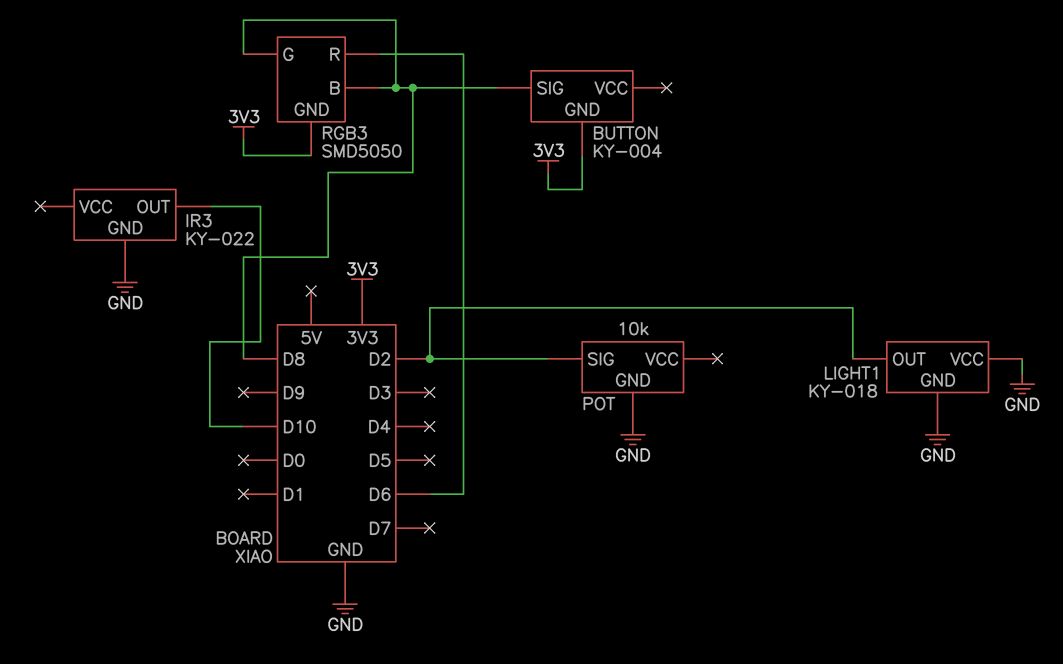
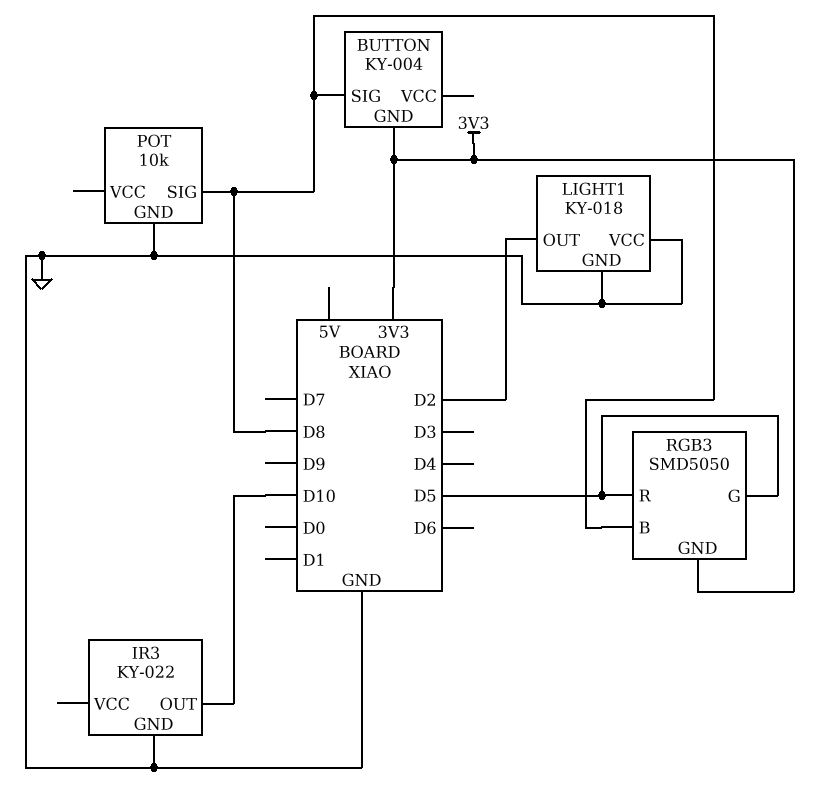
POT pin SIG: D2 -> D8
RGB3 pin G: D8 -> D5
RGB3 pin R: D6 -> D5

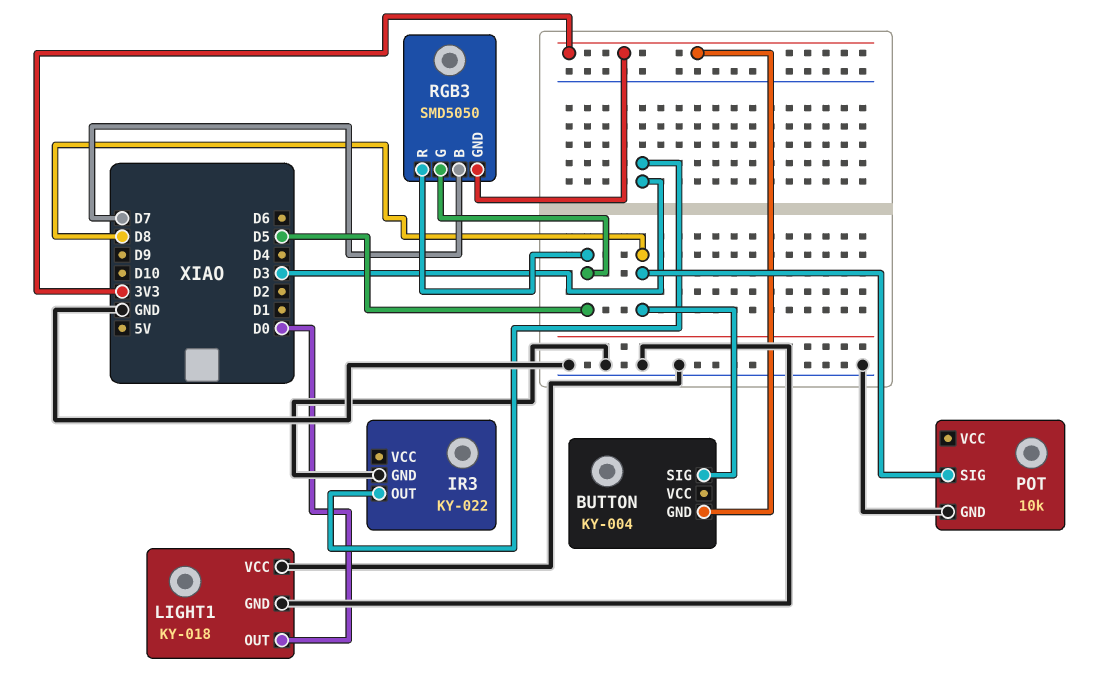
IR3 pin OUT: D10 -> D3
LIGHT1 pin OUT: D2 -> D0
RGB3 pin B: D8 -> D7

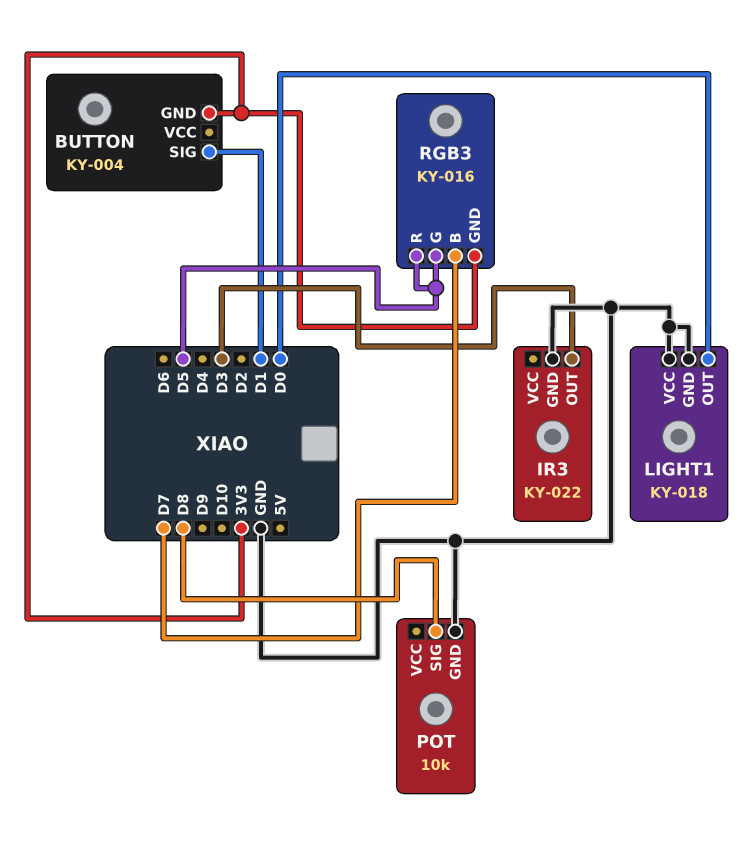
BUTTON pin SIG: D8 -> D1
RGB3: SMD5050 -> KY-016

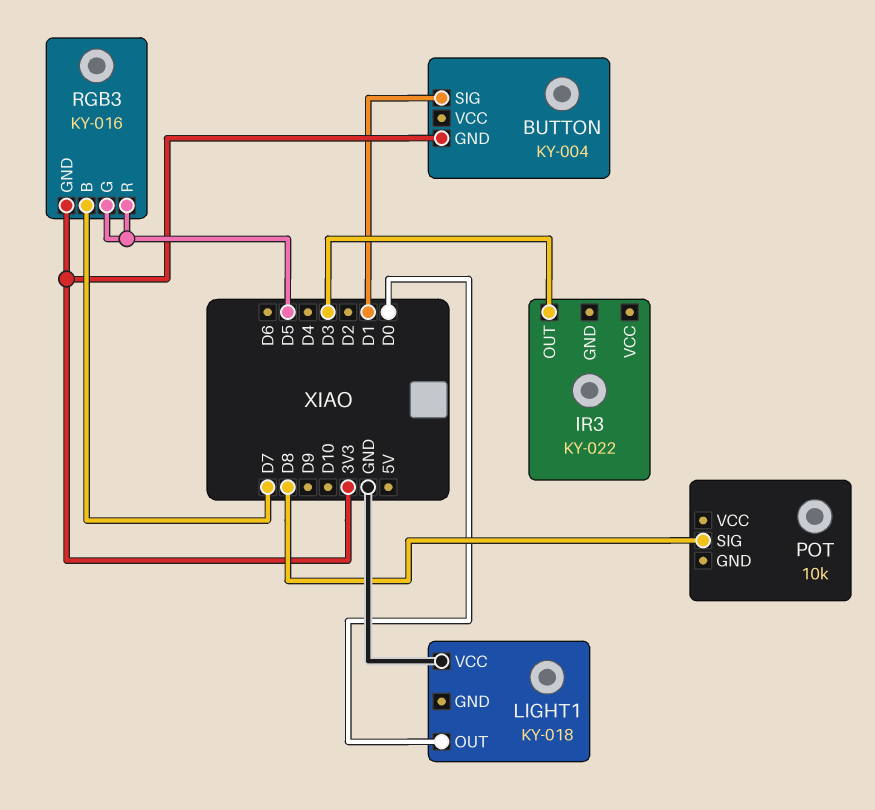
IR3 pin GND: GND -> none
LIGHT1 pin GND: GND -> none
POT pin GND: GND -> none

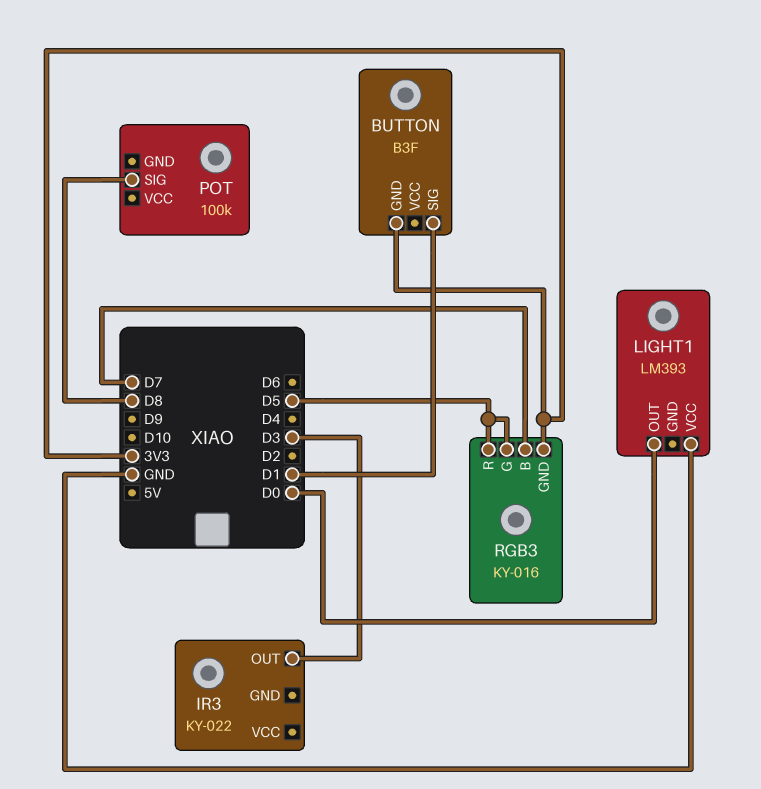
BUTTON: KY-004 -> B3F
LIGHT1: KY-018 -> LM393
POT: 10k -> 100k

